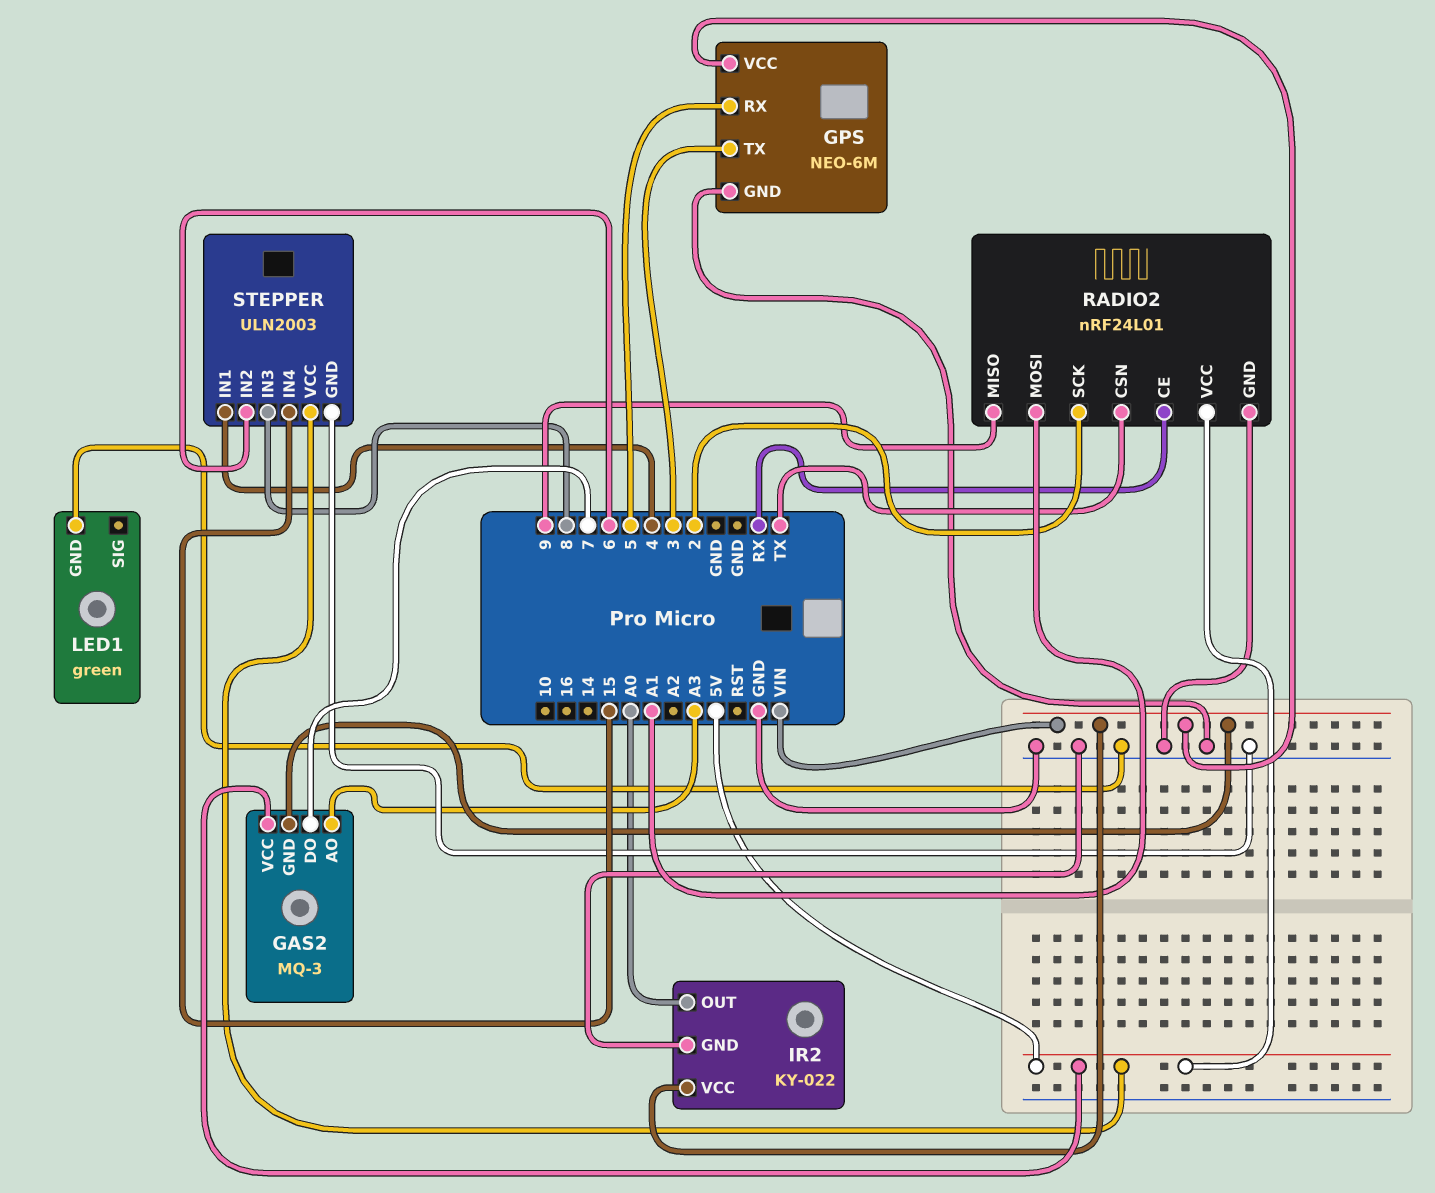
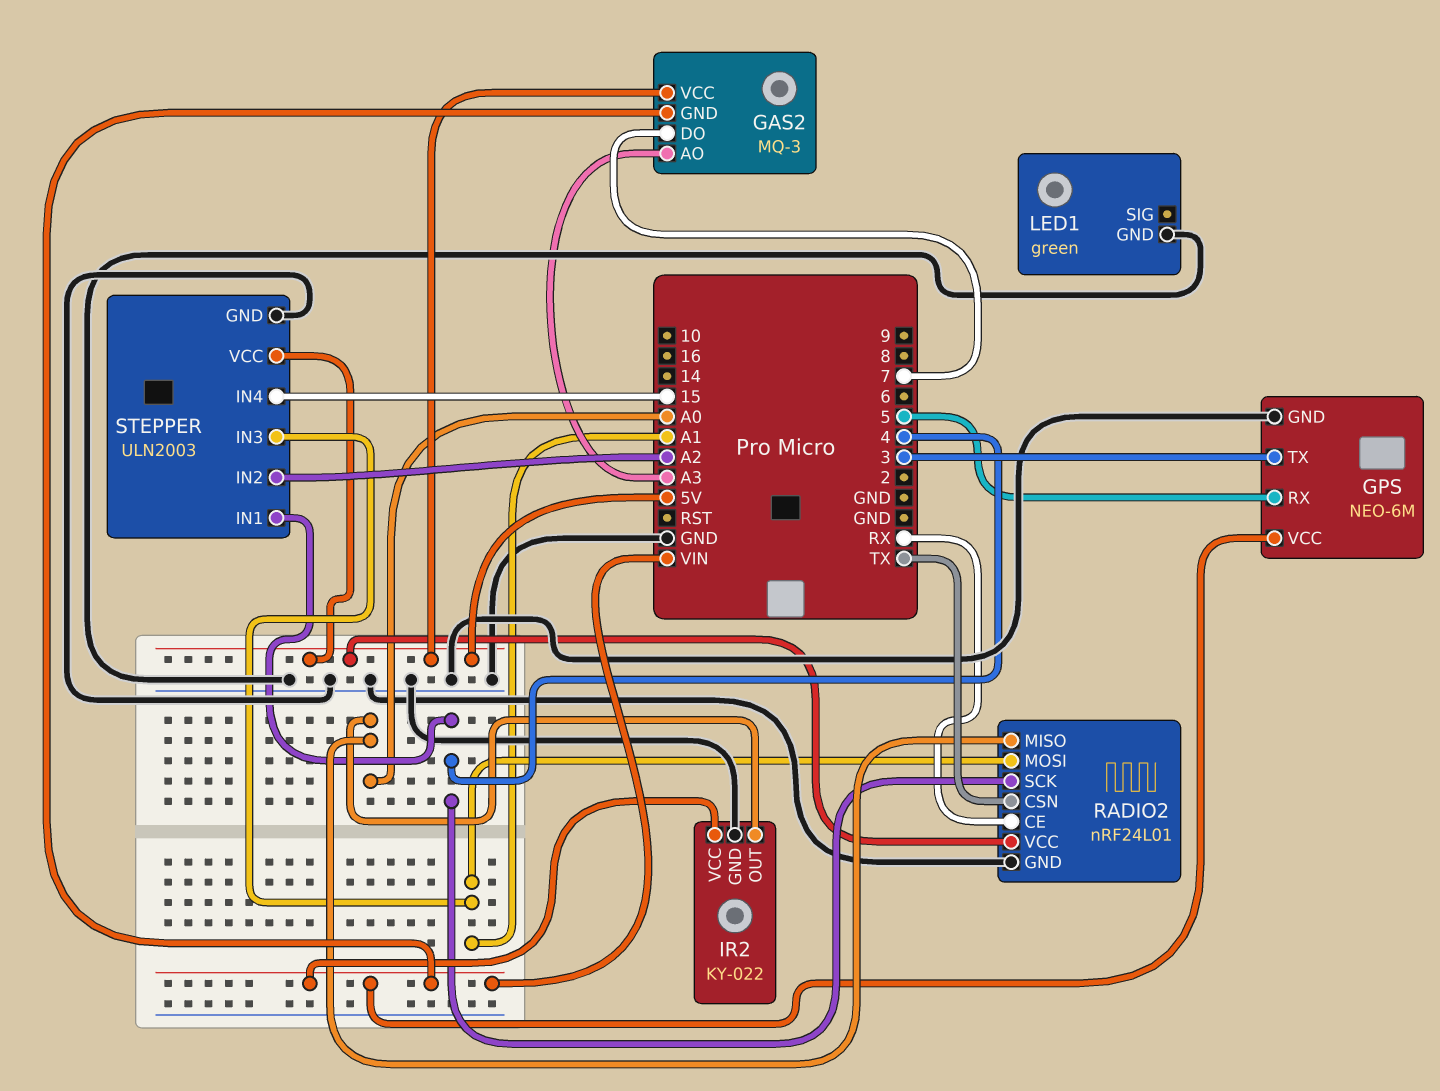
RADIO2 pin MISO: 9 -> A0
RADIO2 pin SCK: 2 -> 4
STEPPER pin IN2: 6 -> A2
STEPPER pin IN3: 8 -> A1

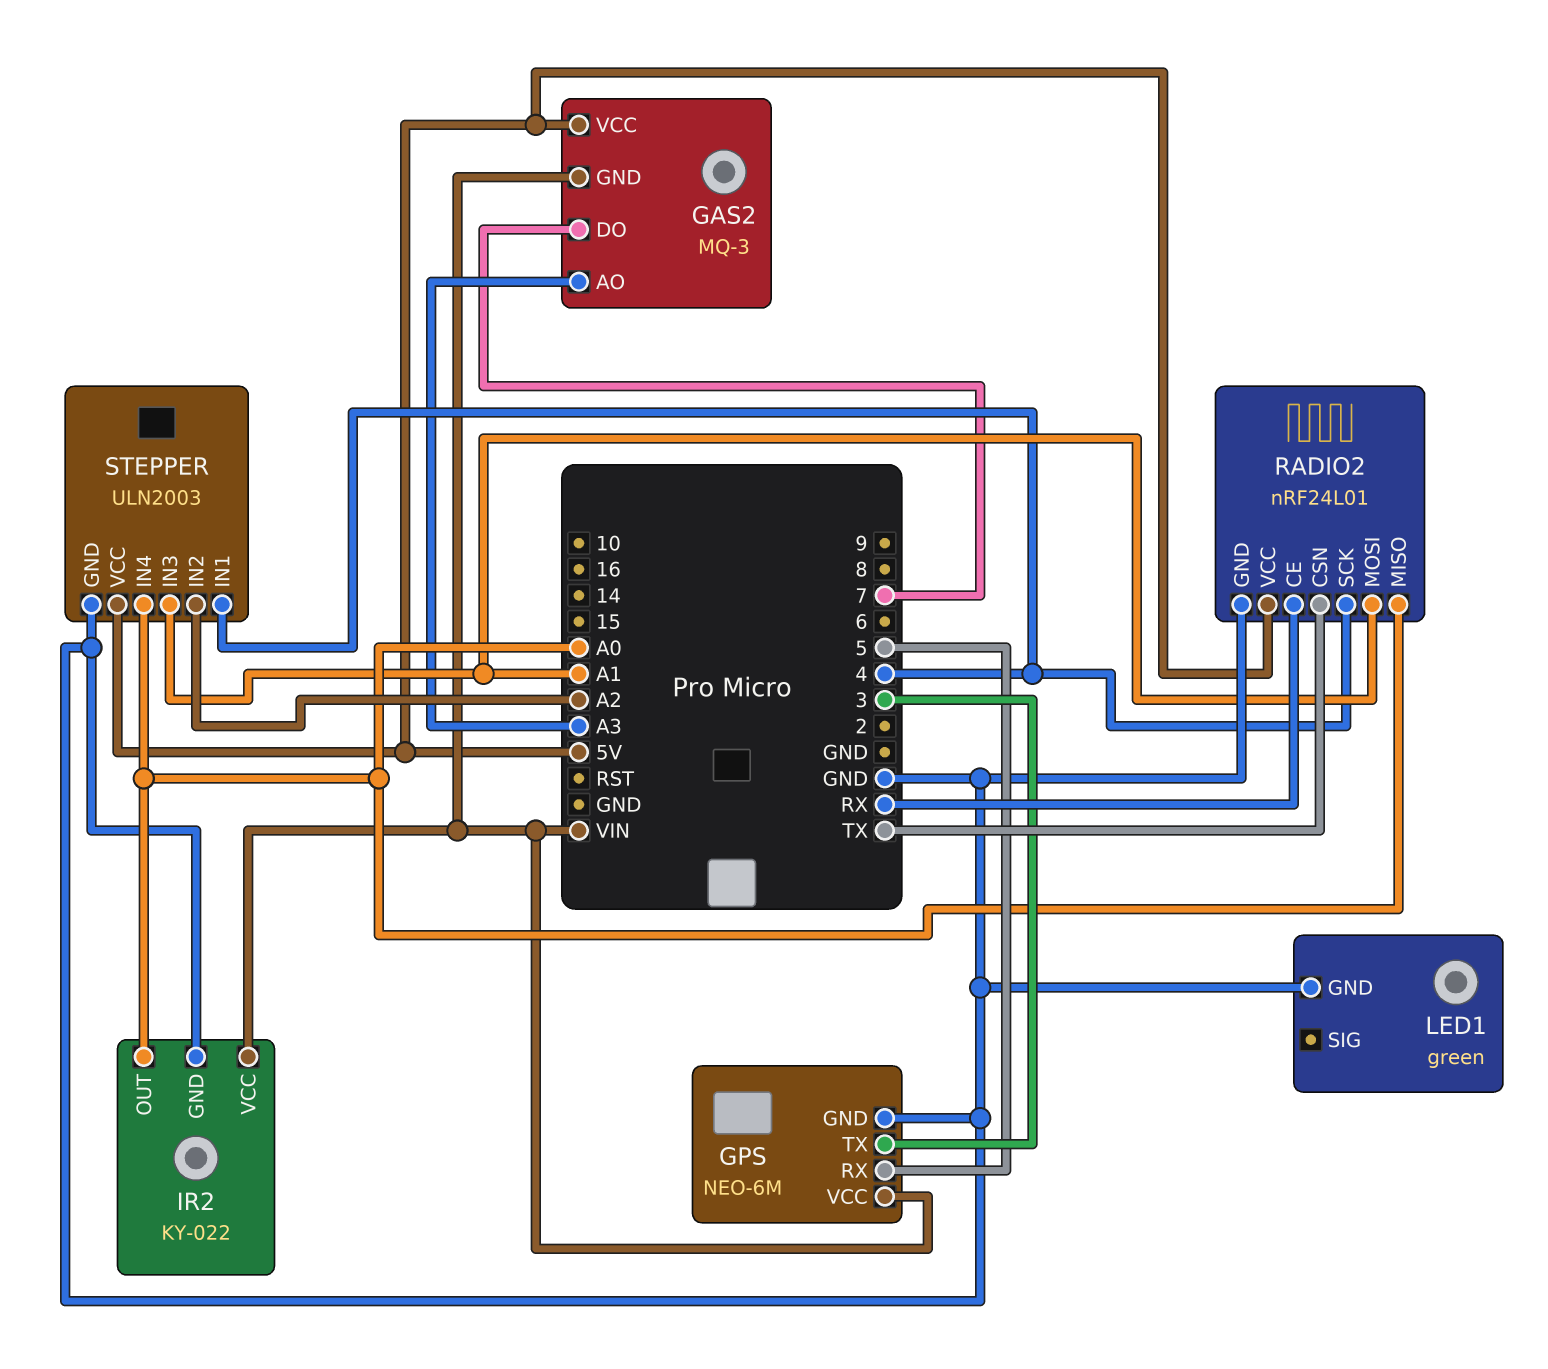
STEPPER pin IN4: 15 -> A0

